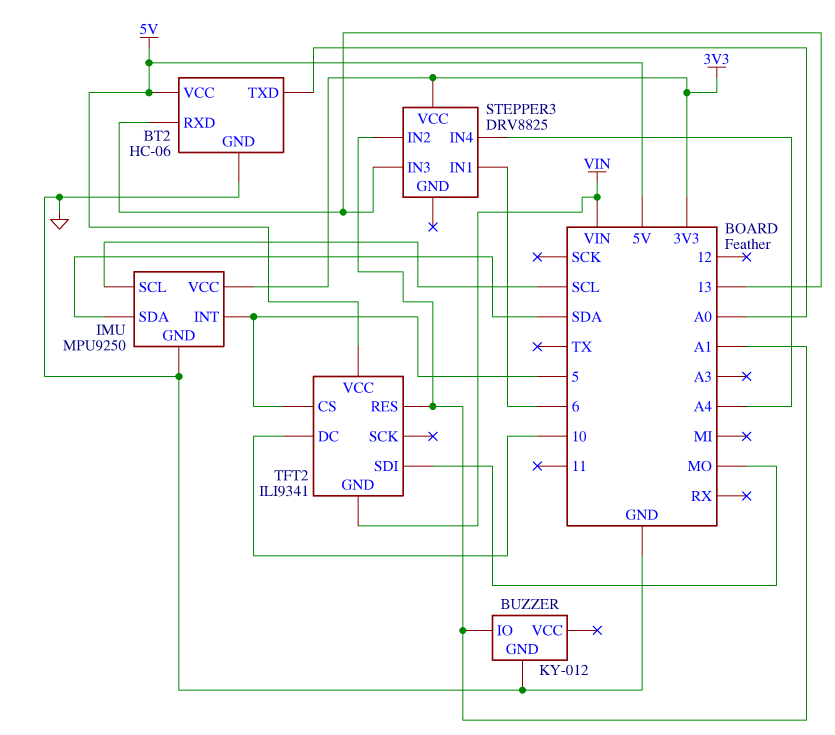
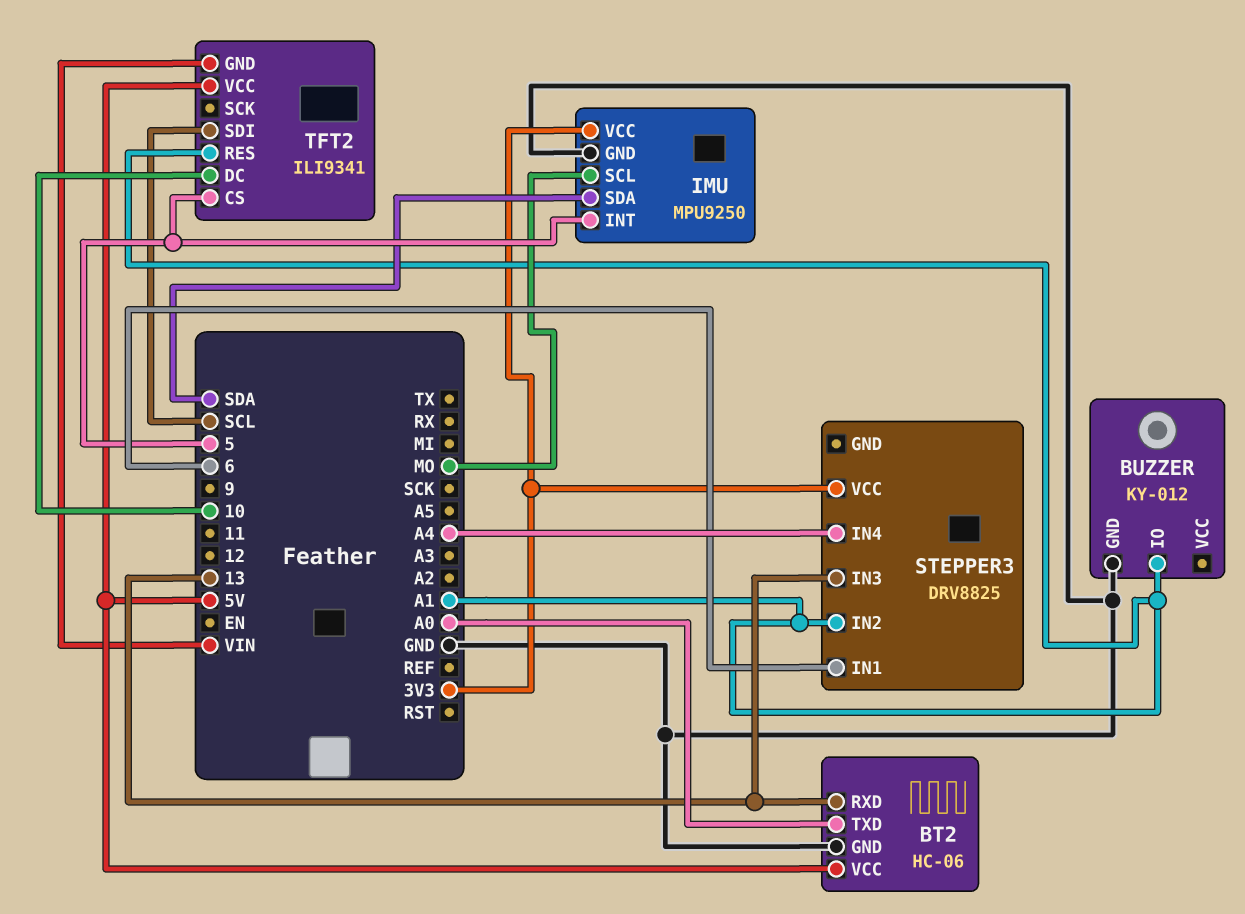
IMU pin SCL: SCL -> MO
TFT2 pin SDI: MO -> SCL

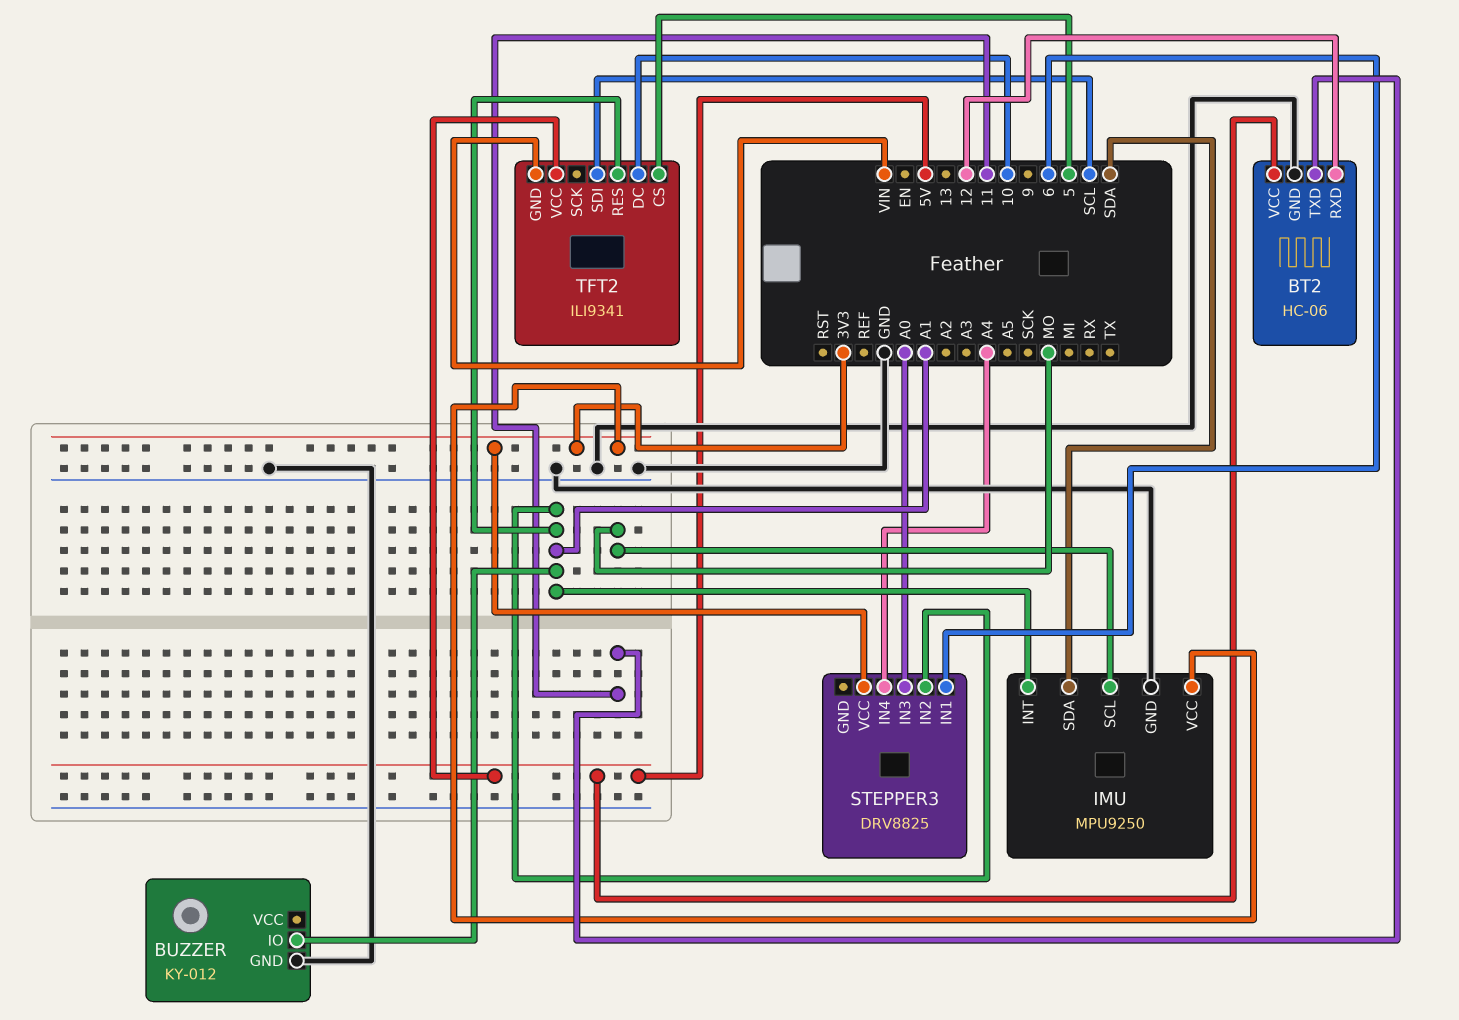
BT2 pin RXD: 13 -> 12
BT2 pin TXD: A0 -> 11
IMU pin INT: 5 -> A1
STEPPER3 pin IN3: 13 -> A0

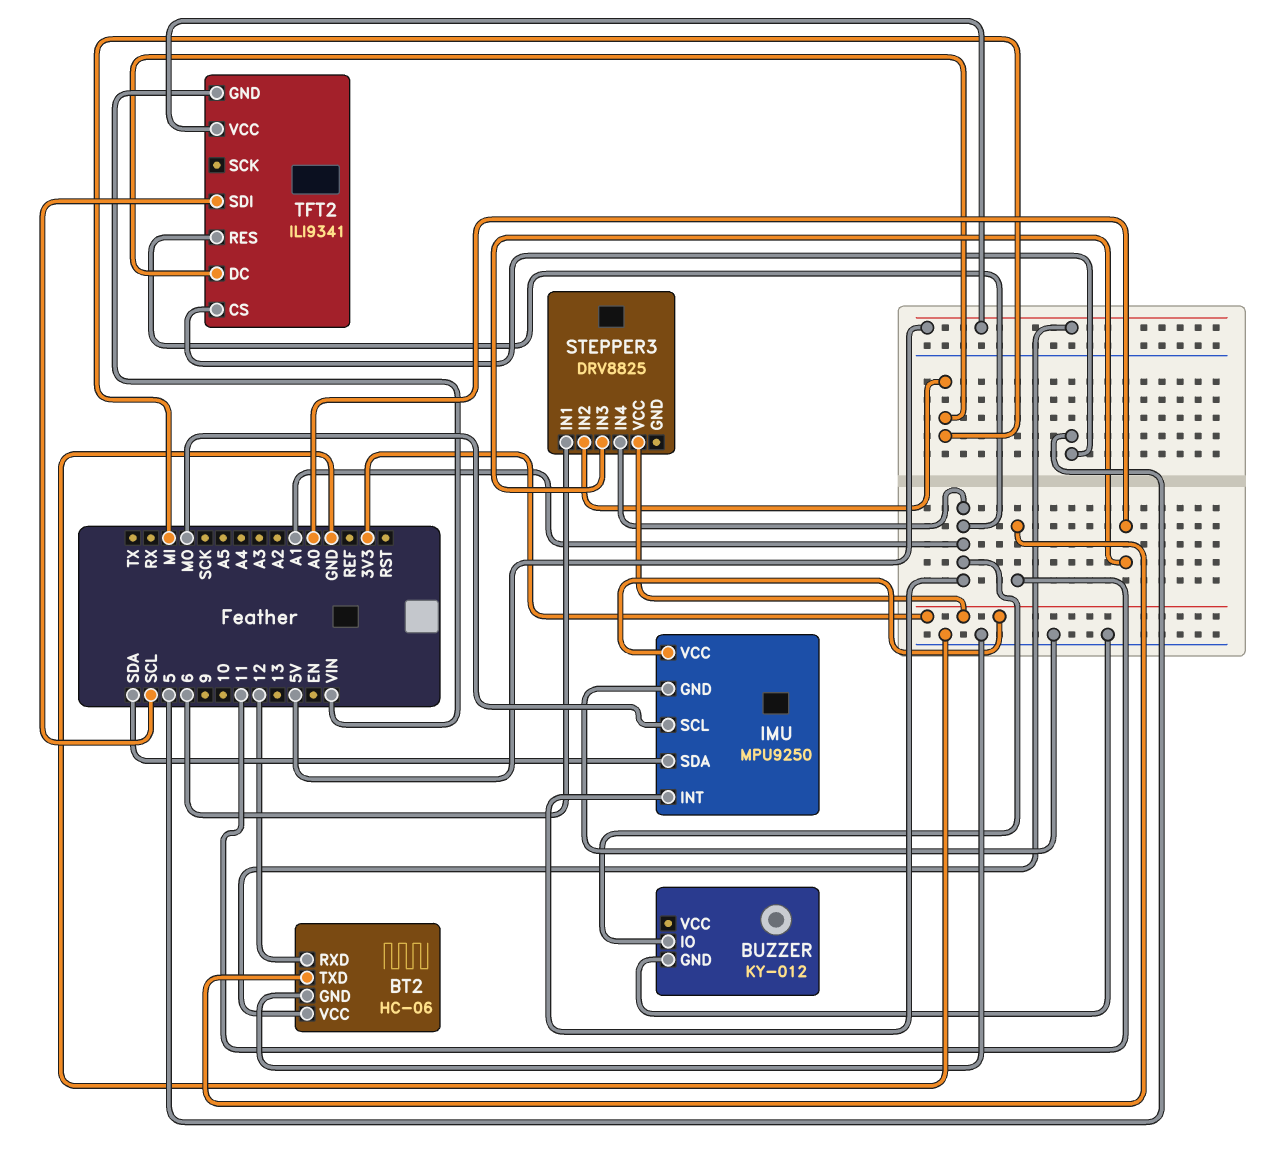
STEPPER3 pin IN2: A1 -> MI
STEPPER3 pin IN4: A4 -> A1
TFT2 pin DC: 10 -> MI

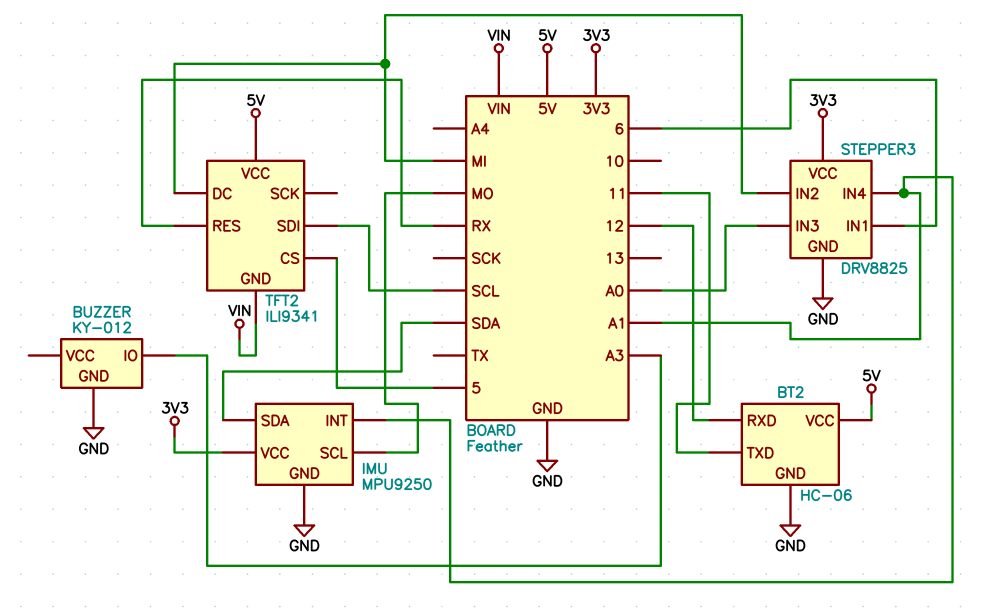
BUZZER pin IO: A1 -> A3
STEPPER3 pin GND: none -> GND
TFT2 pin RES: A1 -> RX

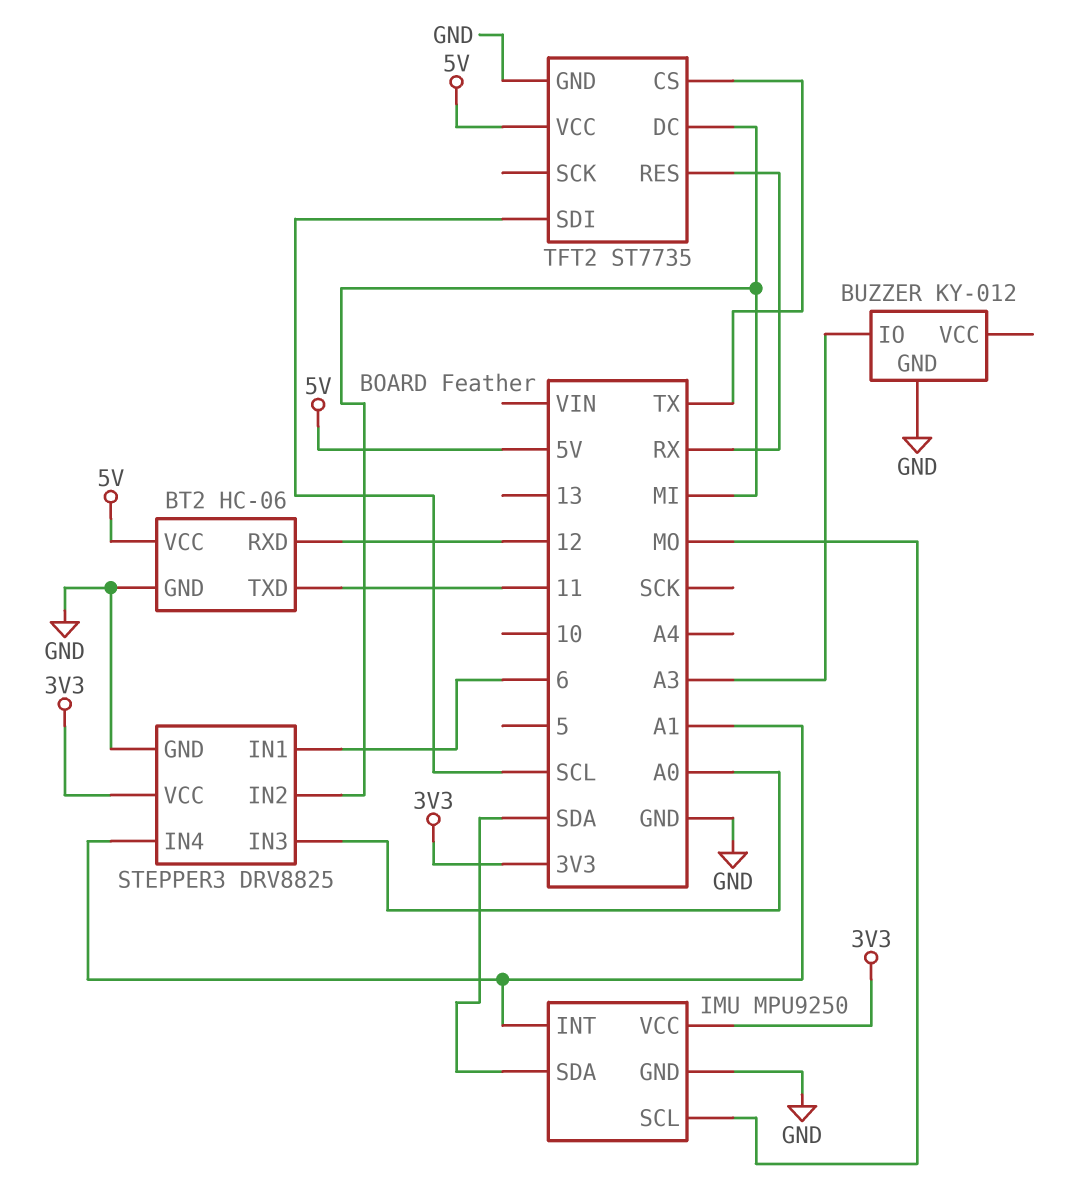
TFT2: ILI9341 -> ST7735
TFT2 pin CS: 5 -> TX
TFT2 pin GND: VIN -> GND

